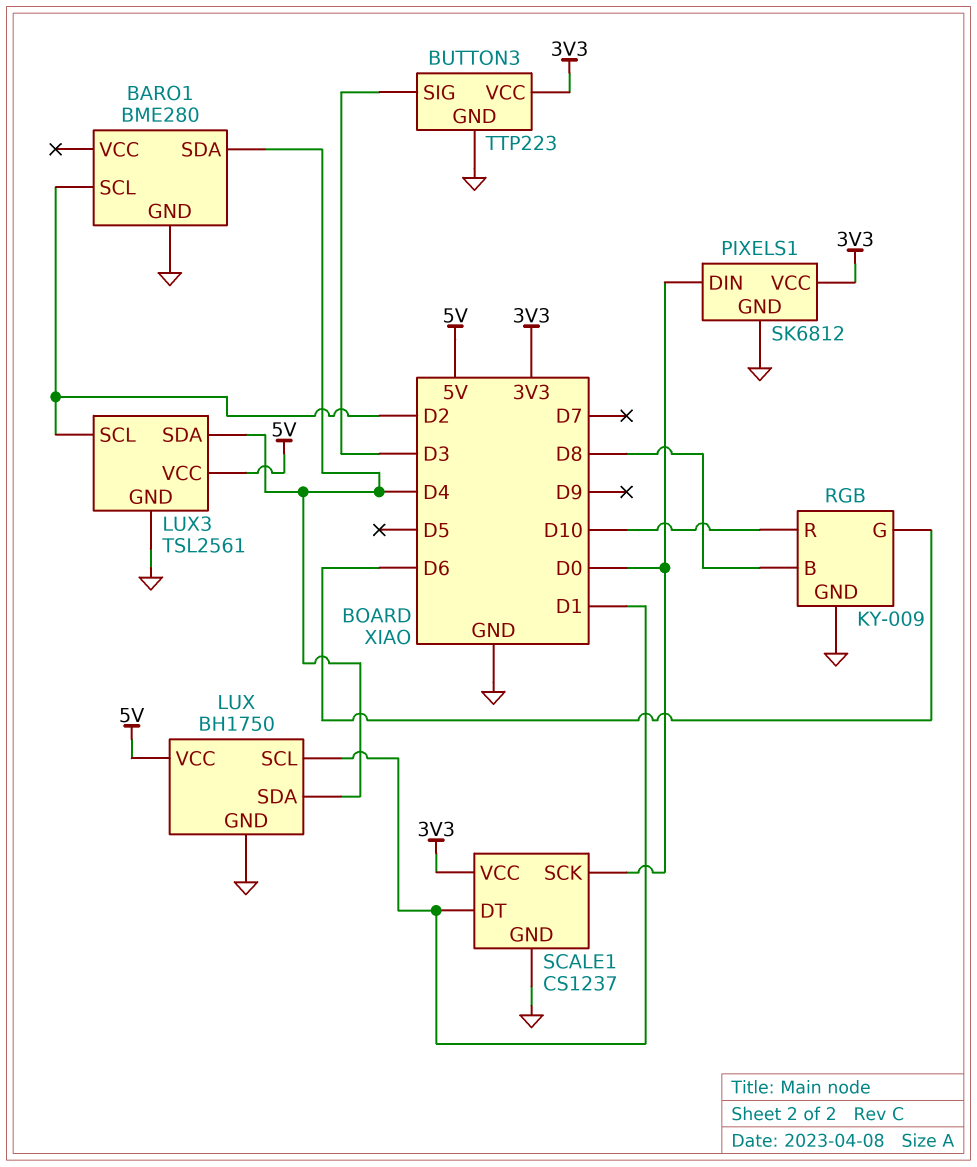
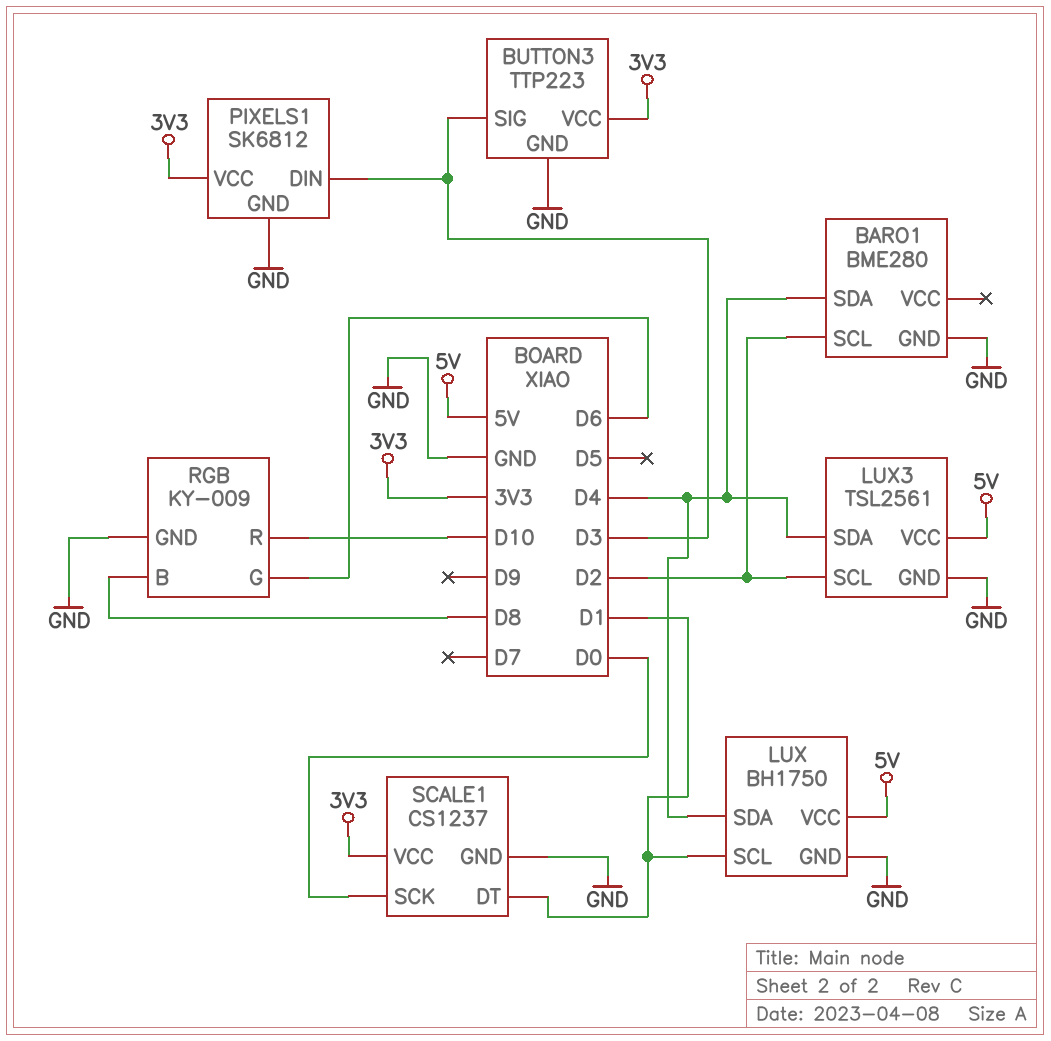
PIXELS1 pin DIN: D0 -> D3

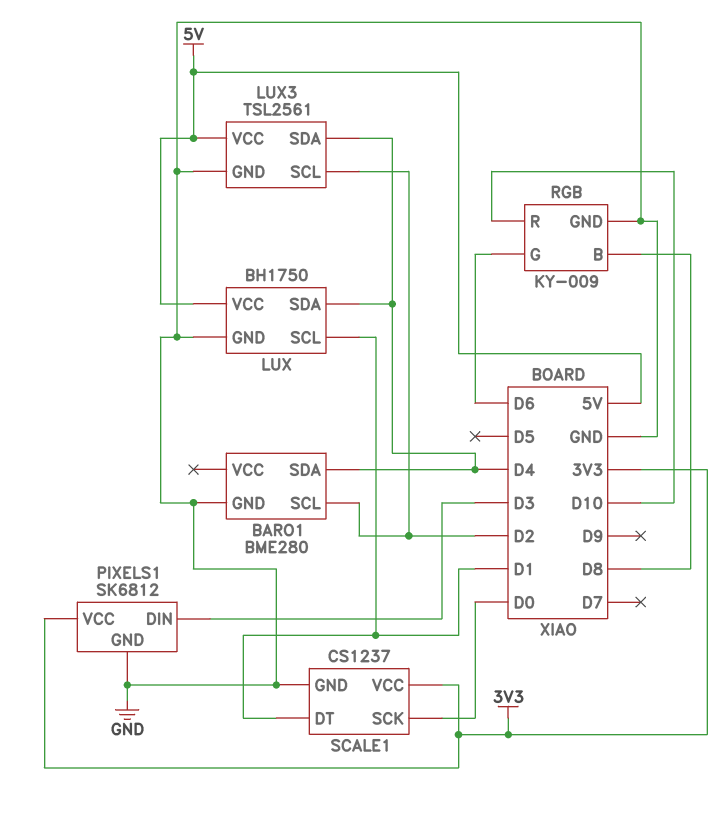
BUTTON3: TTP223 -> none
BUTTON3 pin GND: GND -> none
BUTTON3 pin SIG: D3 -> none
BUTTON3 pin VCC: 3V3 -> none

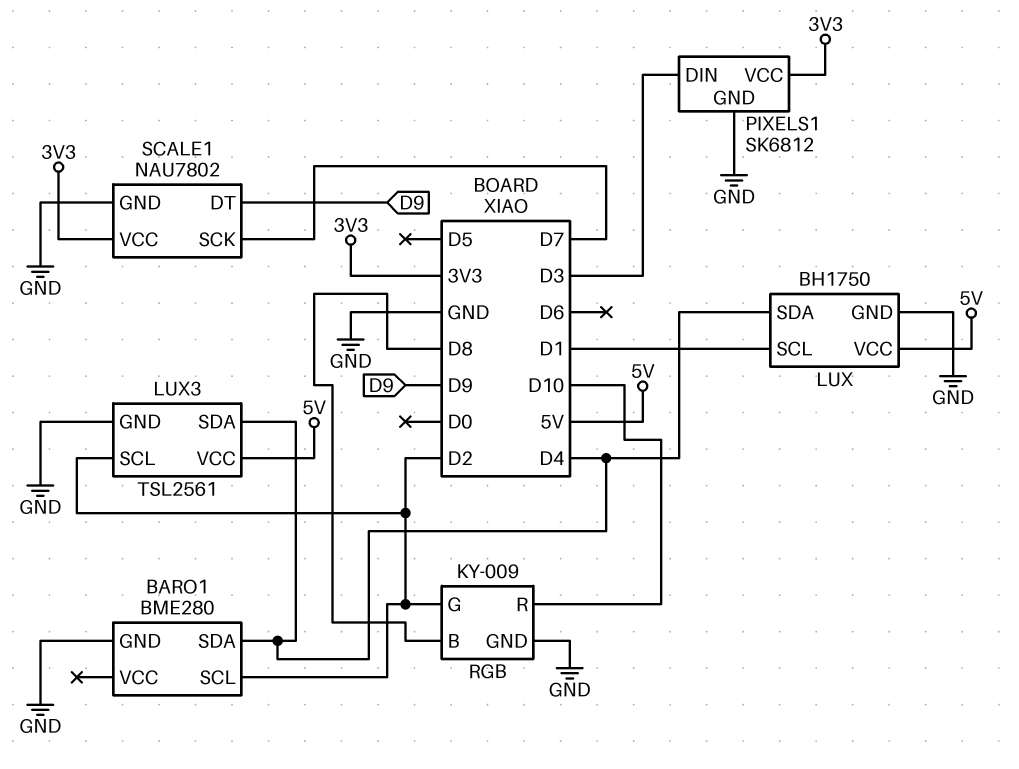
RGB pin G: D6 -> D2
SCALE1: CS1237 -> NAU7802
SCALE1 pin DT: D1 -> D9
SCALE1 pin SCK: D0 -> D7

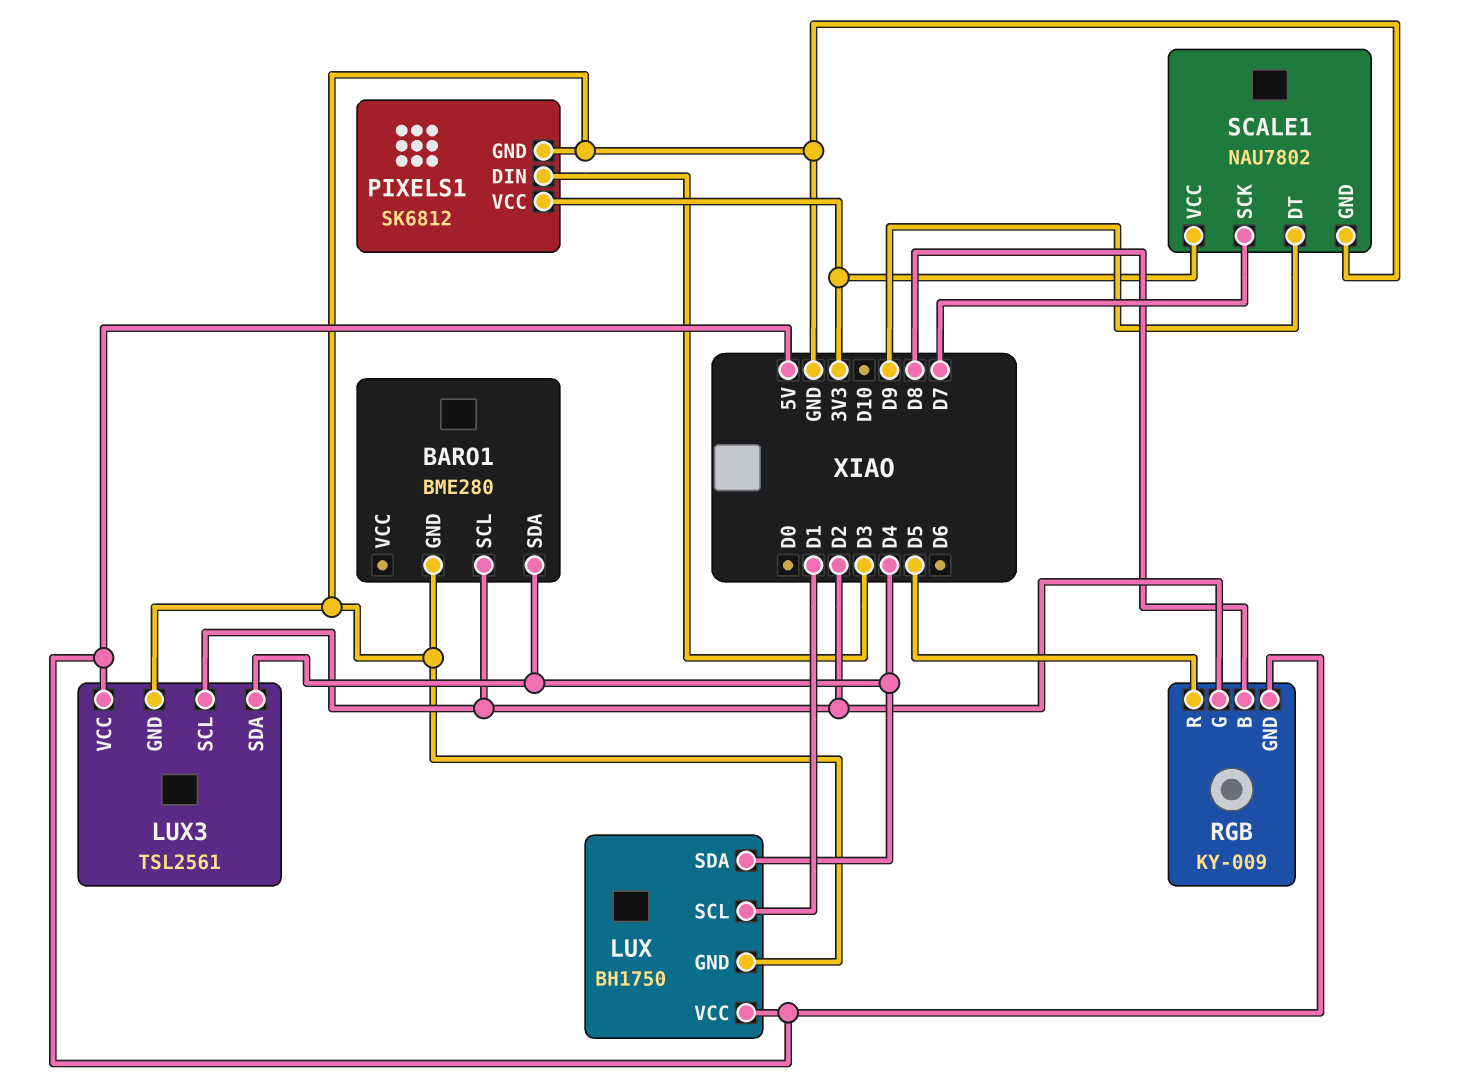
RGB pin GND: GND -> 5V
RGB pin R: D10 -> D5

